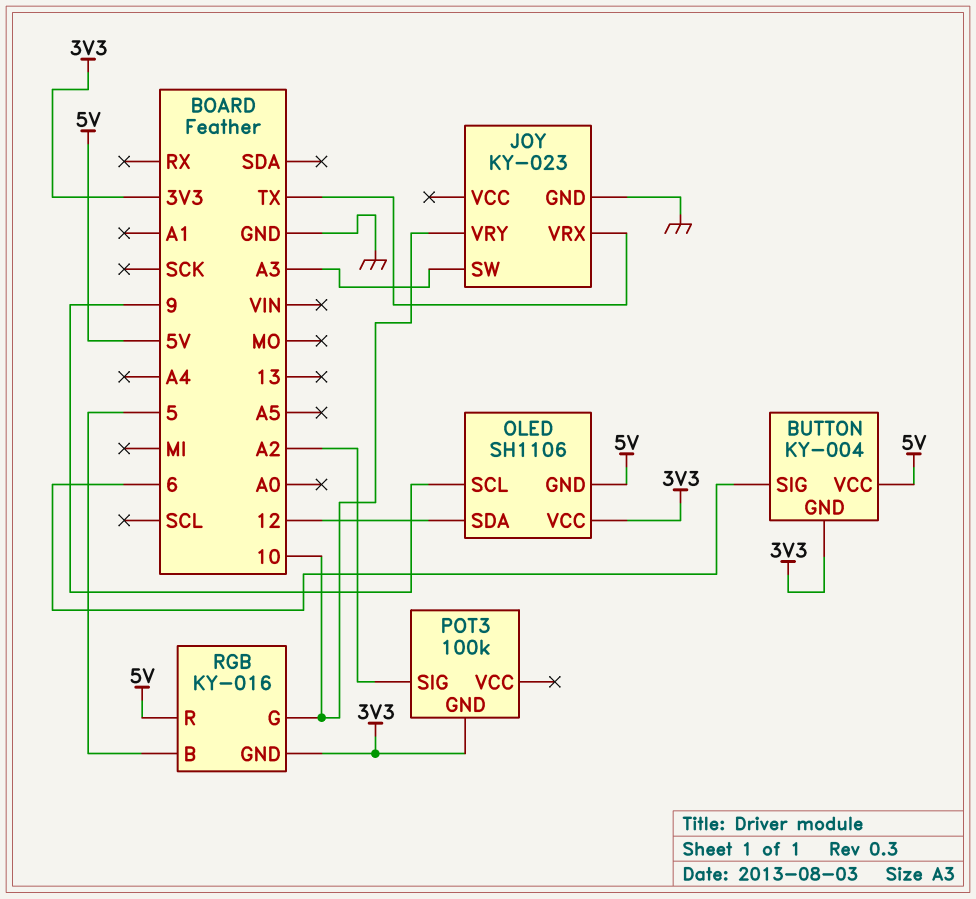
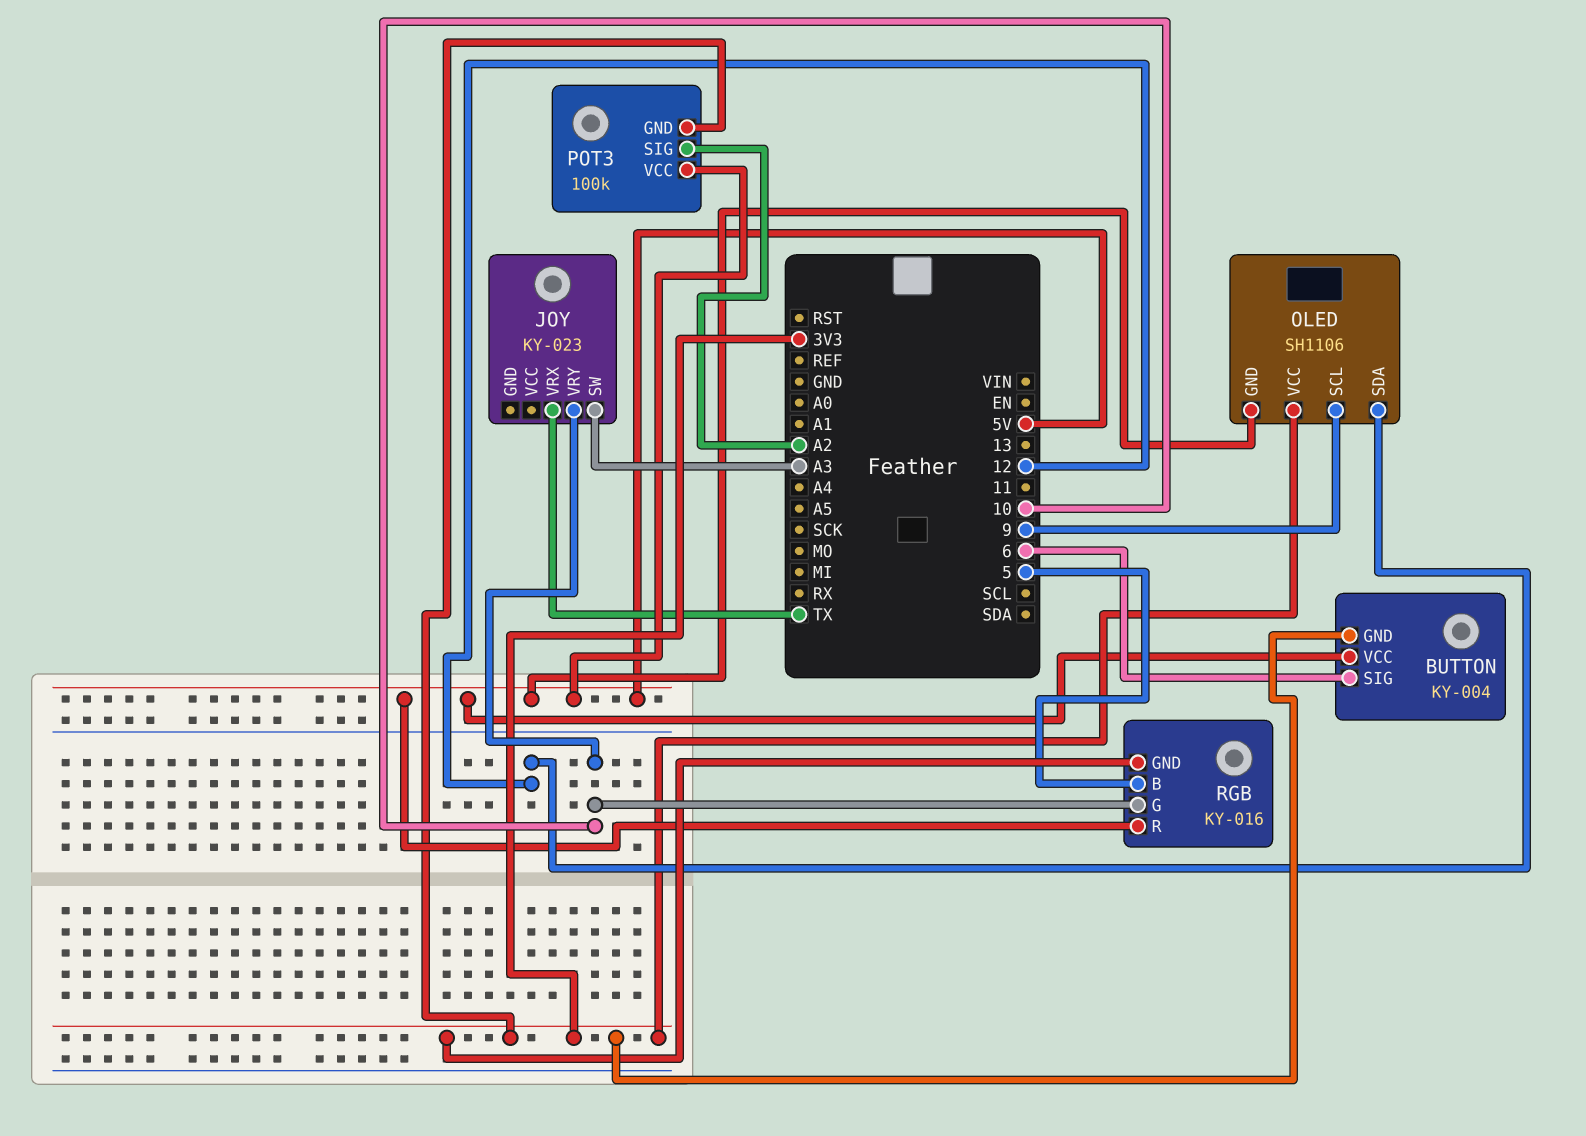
JOY pin GND: GND -> none
POT3 pin VCC: none -> 5V

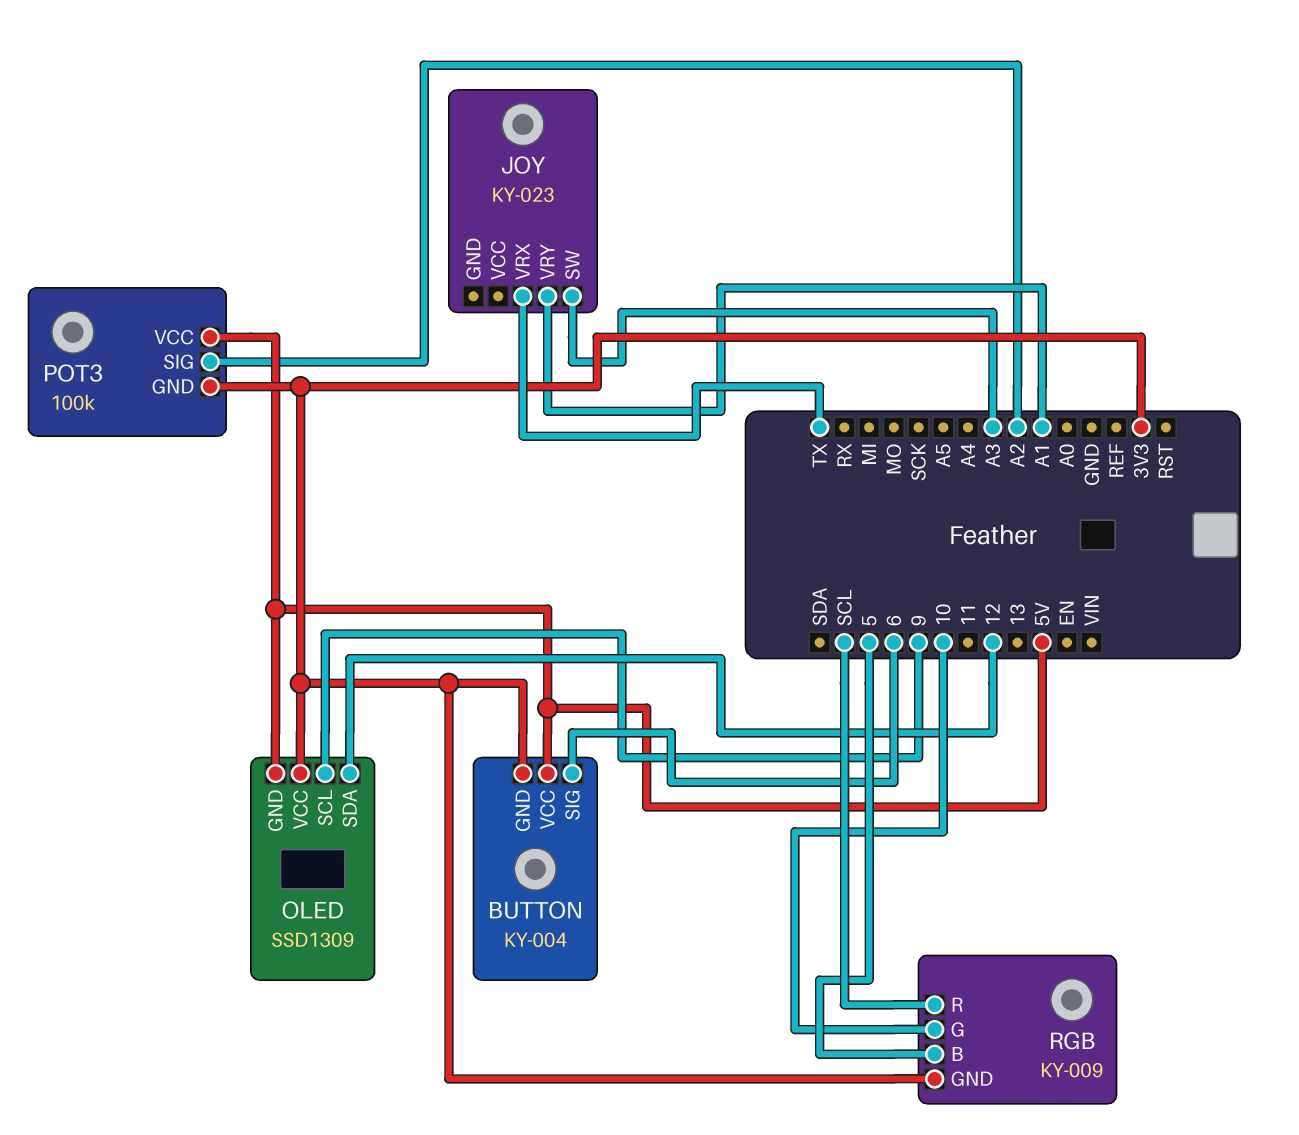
JOY pin VRY: 10 -> A1
OLED: SH1106 -> SSD1309
RGB: KY-016 -> KY-009
RGB pin R: 5V -> SCL

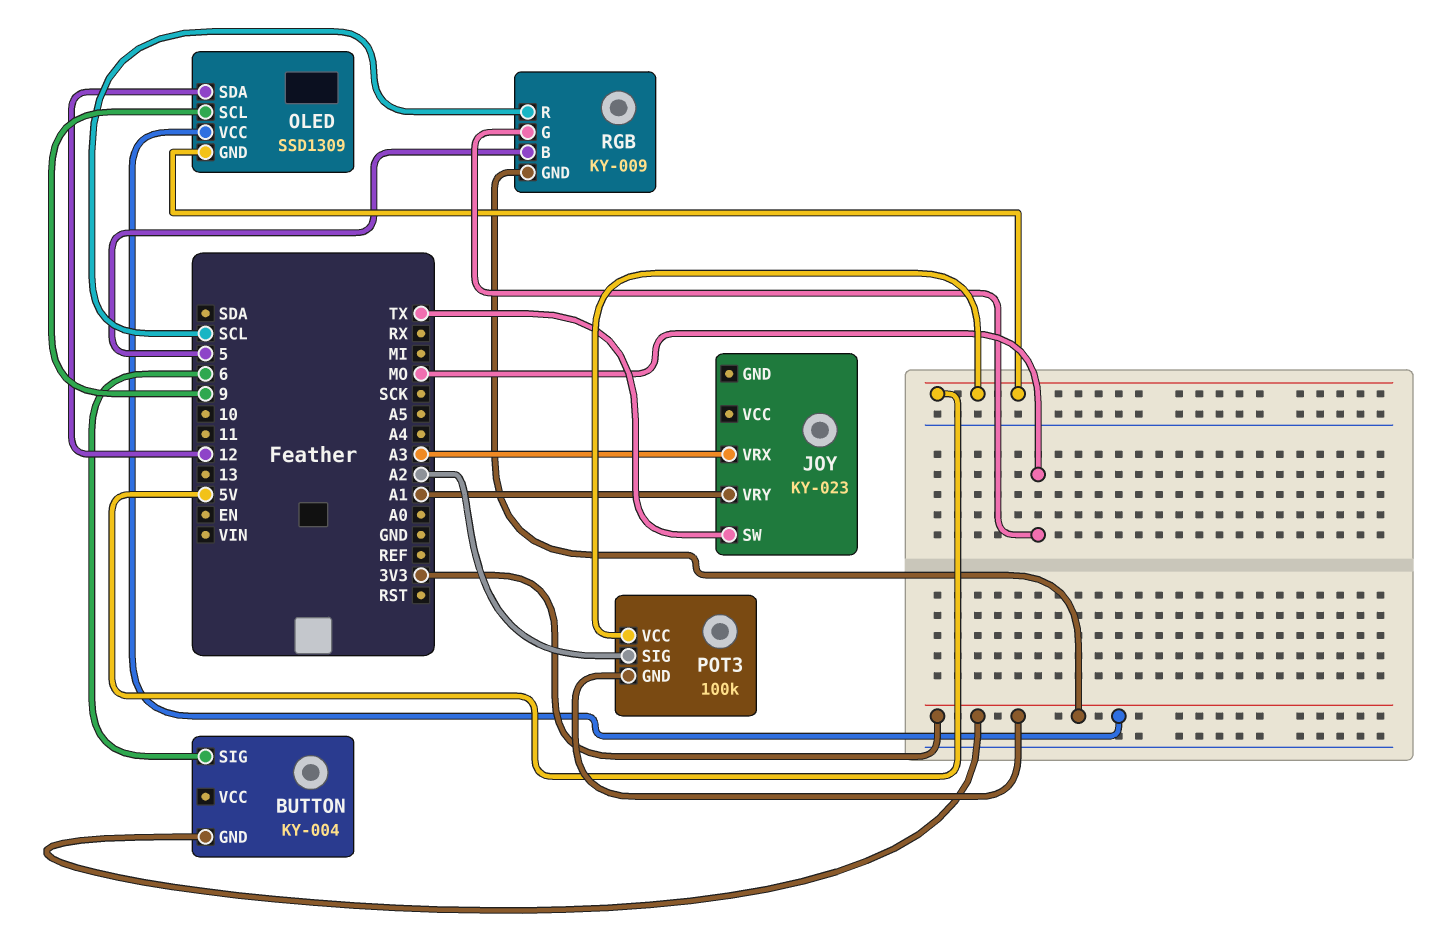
BUTTON pin VCC: 5V -> none
JOY pin SW: A3 -> TX
JOY pin VRX: TX -> A3
RGB pin G: 10 -> MO

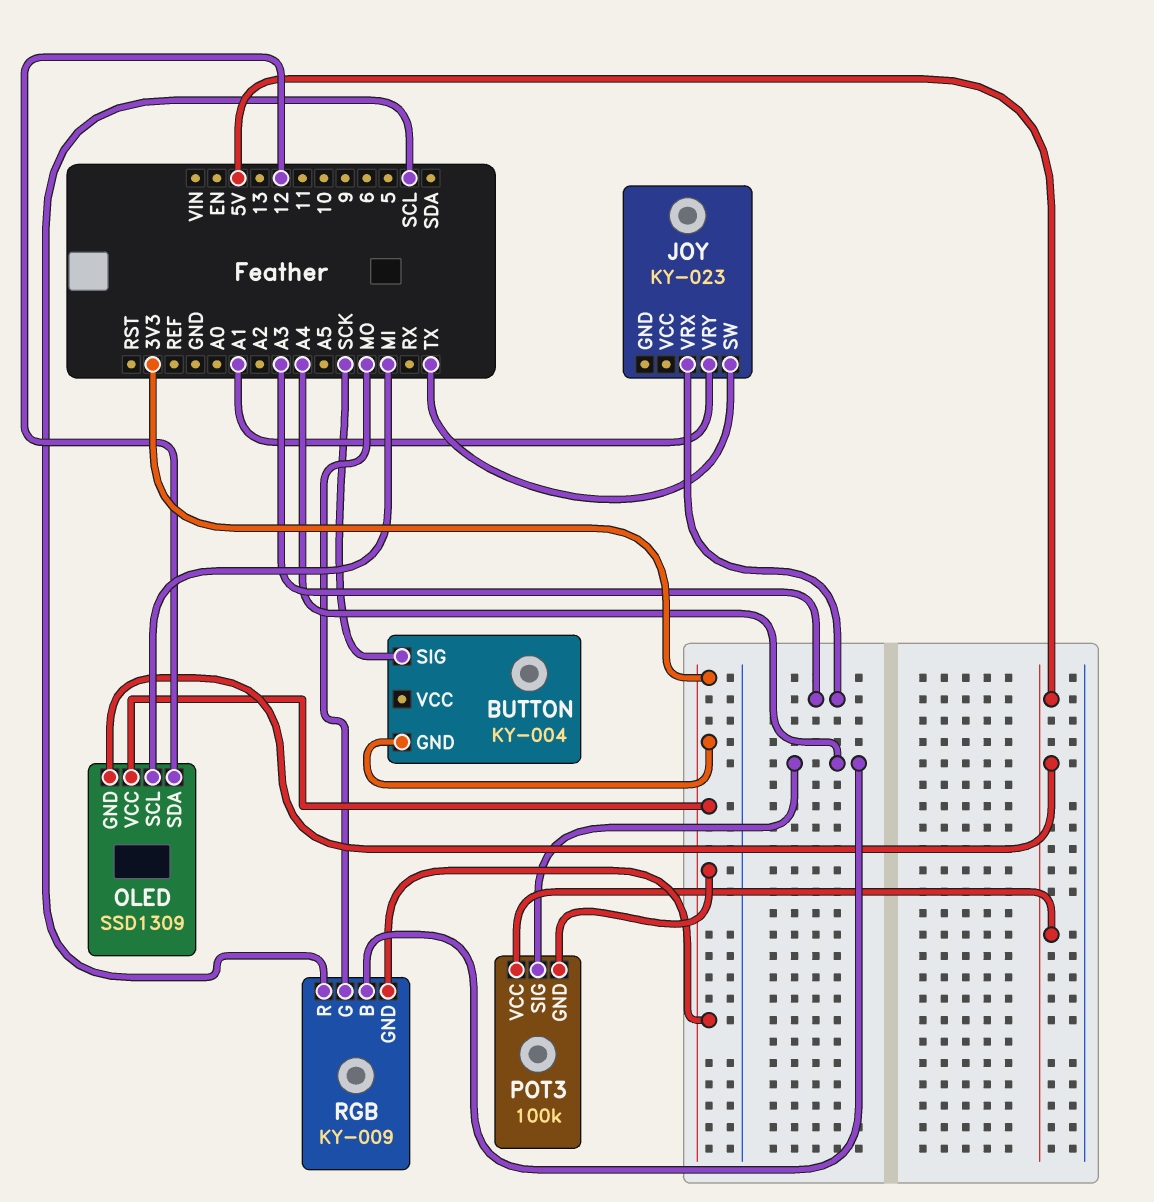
BUTTON pin SIG: 6 -> SCK
OLED pin SCL: 9 -> MI
POT3 pin SIG: A2 -> A4
RGB pin B: 5 -> A4

